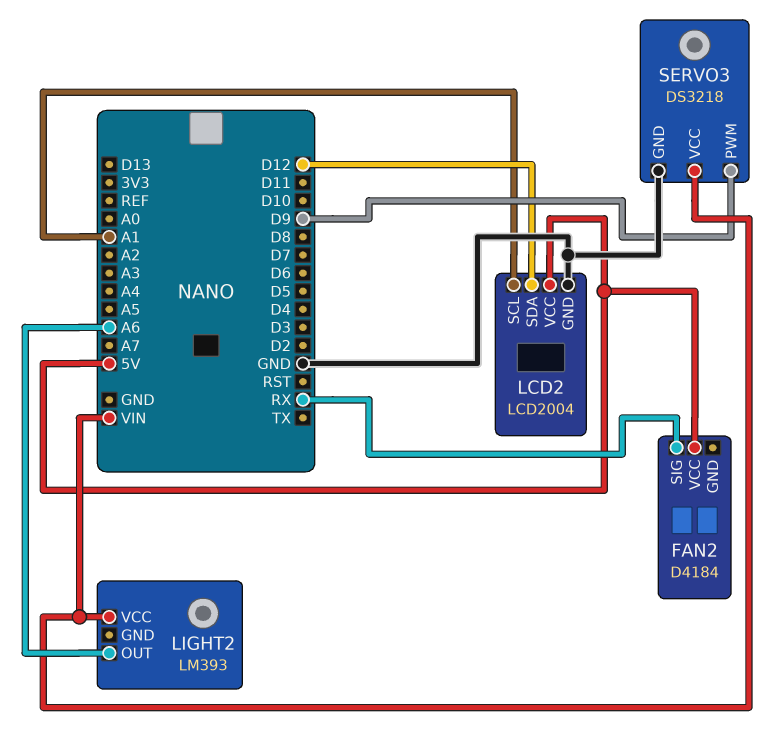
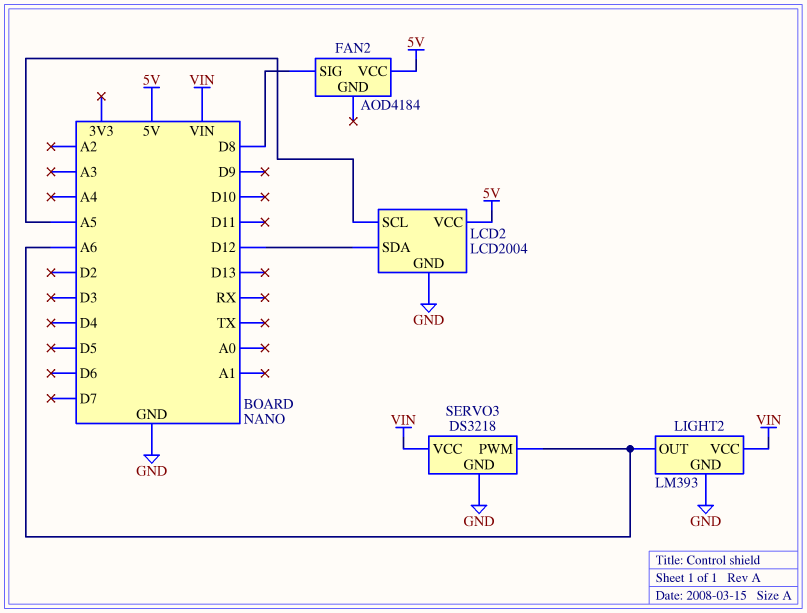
FAN2: D4184 -> AOD4184
FAN2 pin SIG: RX -> D8
LCD2 pin SCL: A1 -> A5
LIGHT2 pin GND: none -> GND
SERVO3 pin PWM: D9 -> A6

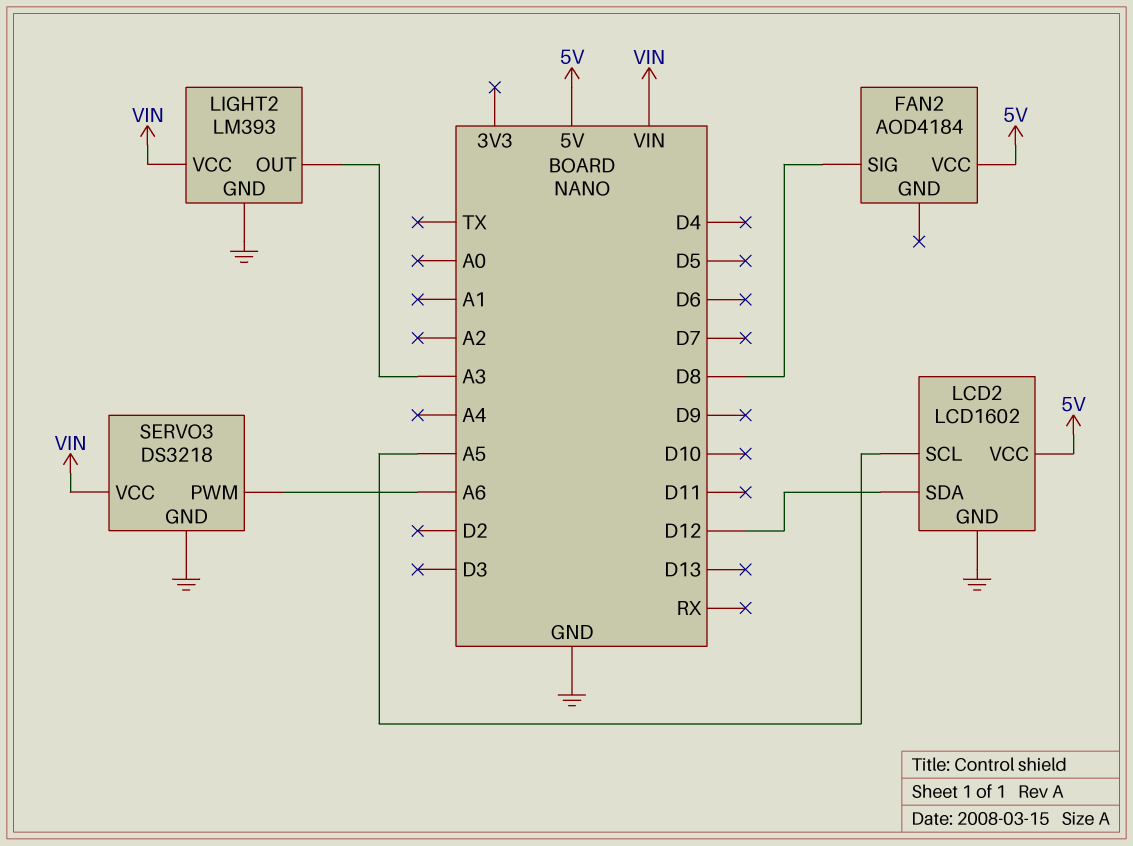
LCD2: LCD2004 -> LCD1602
LIGHT2 pin OUT: A6 -> A3

